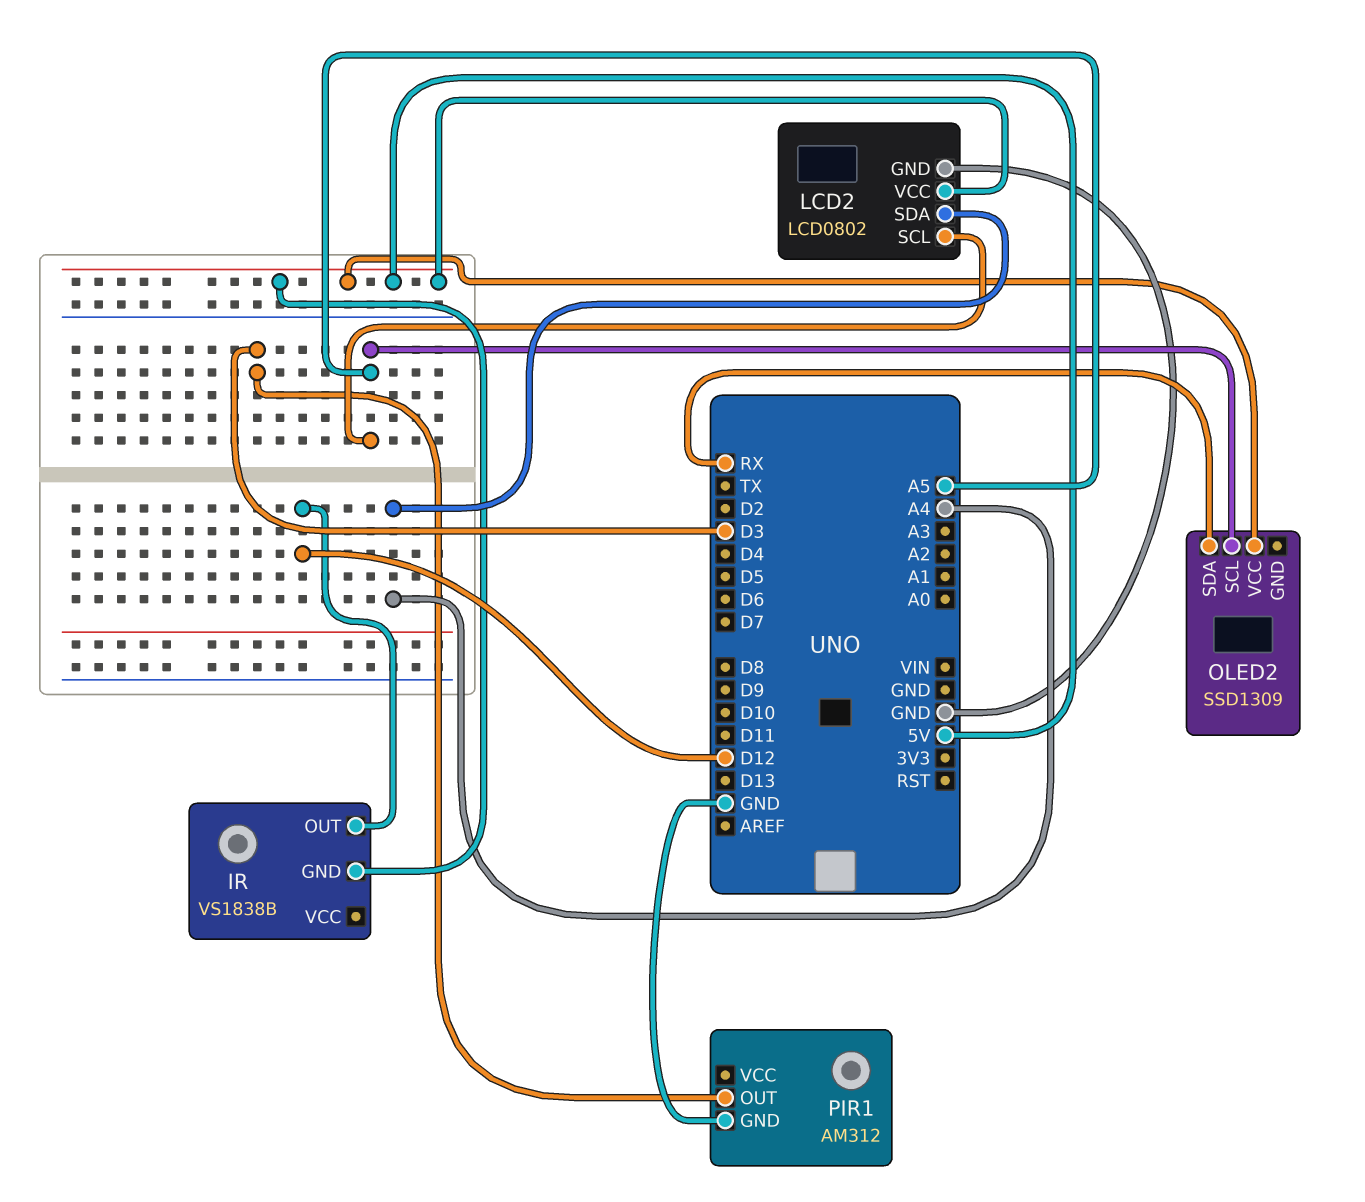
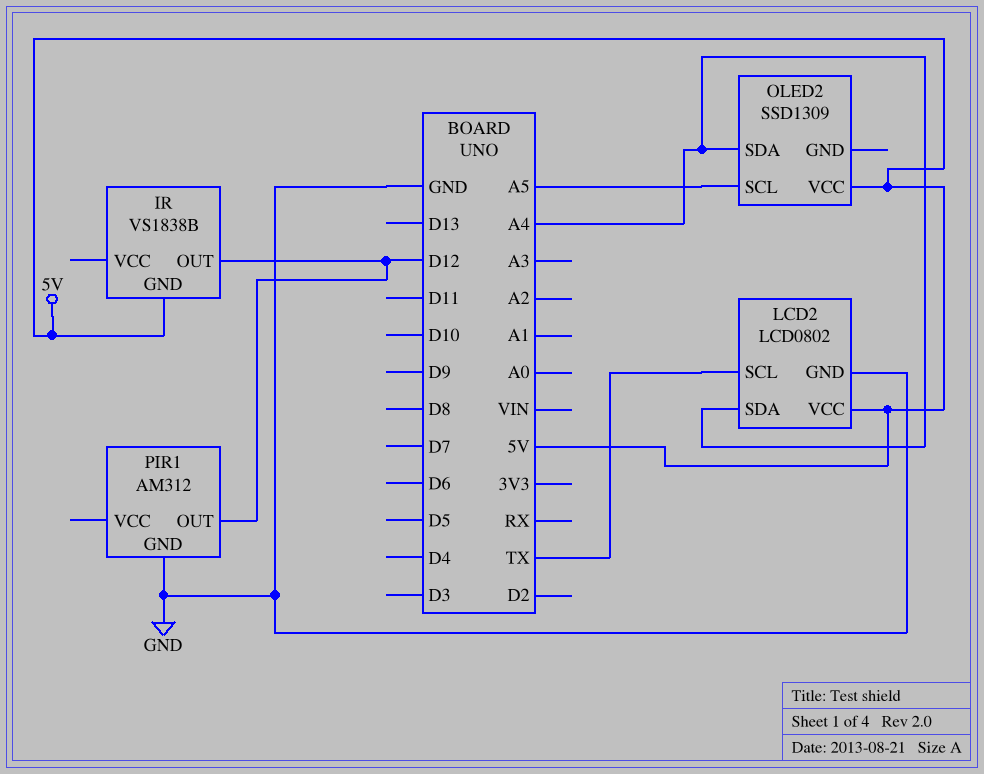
LCD2 pin SCL: A5 -> TX
OLED2 pin SDA: RX -> A4
PIR1 pin OUT: D3 -> D12

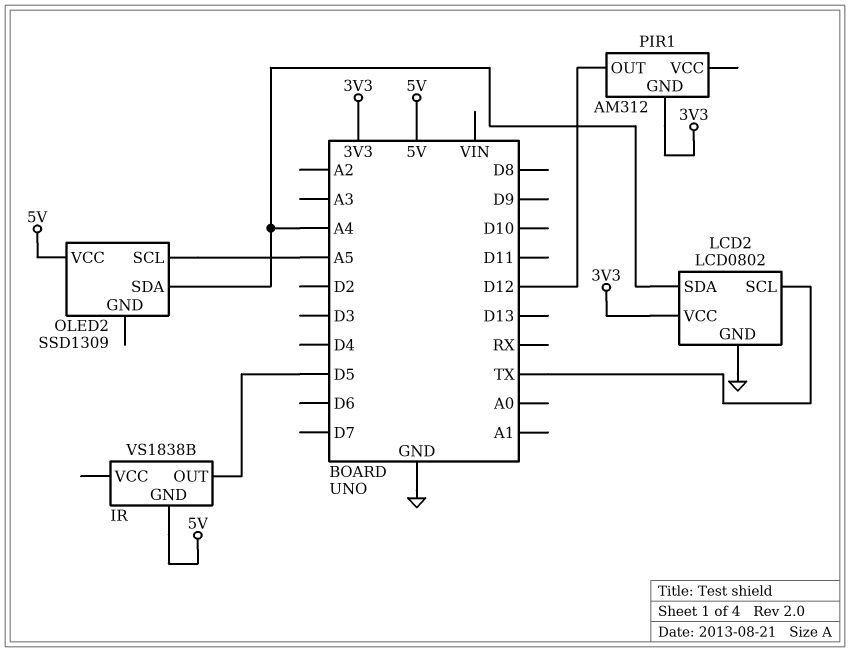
IR pin OUT: D12 -> D5
LCD2 pin VCC: 5V -> 3V3
PIR1 pin GND: GND -> 3V3

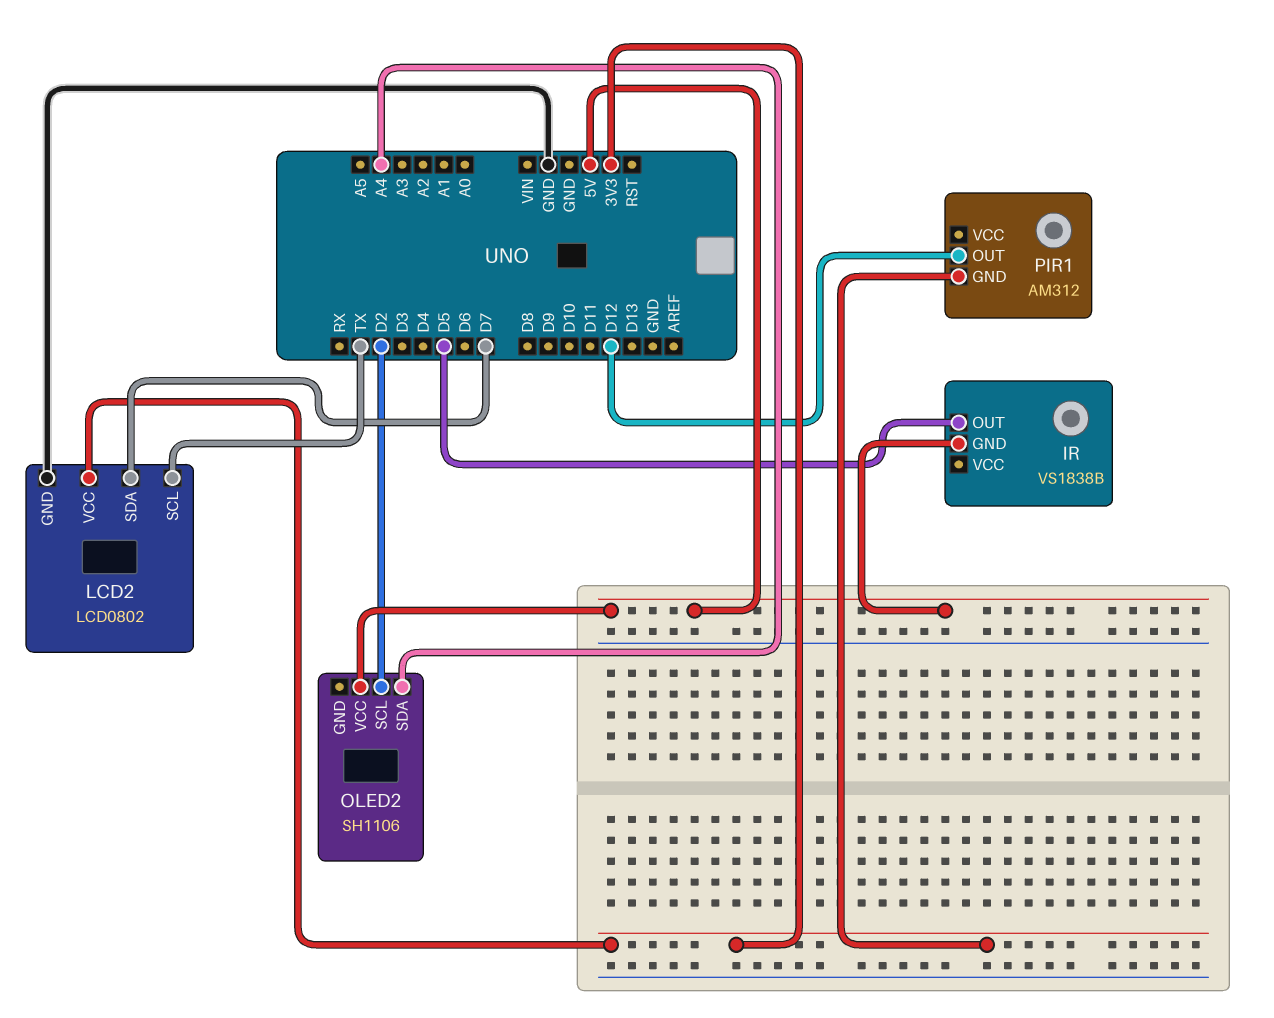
LCD2 pin SDA: A4 -> D7
OLED2: SSD1309 -> SH1106
OLED2 pin SCL: A5 -> D2

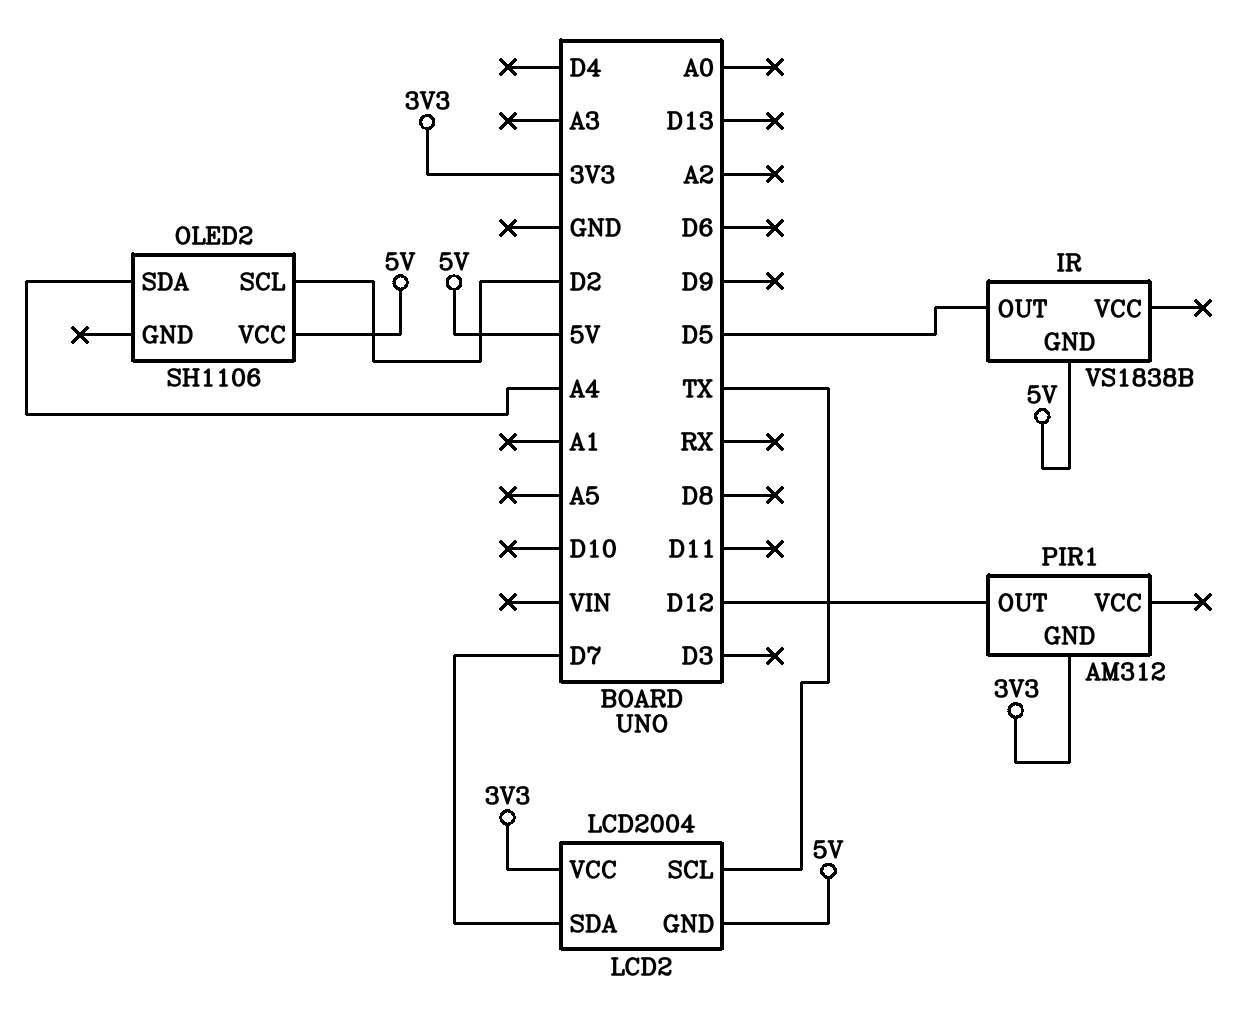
LCD2: LCD0802 -> LCD2004
LCD2 pin GND: GND -> 5V

